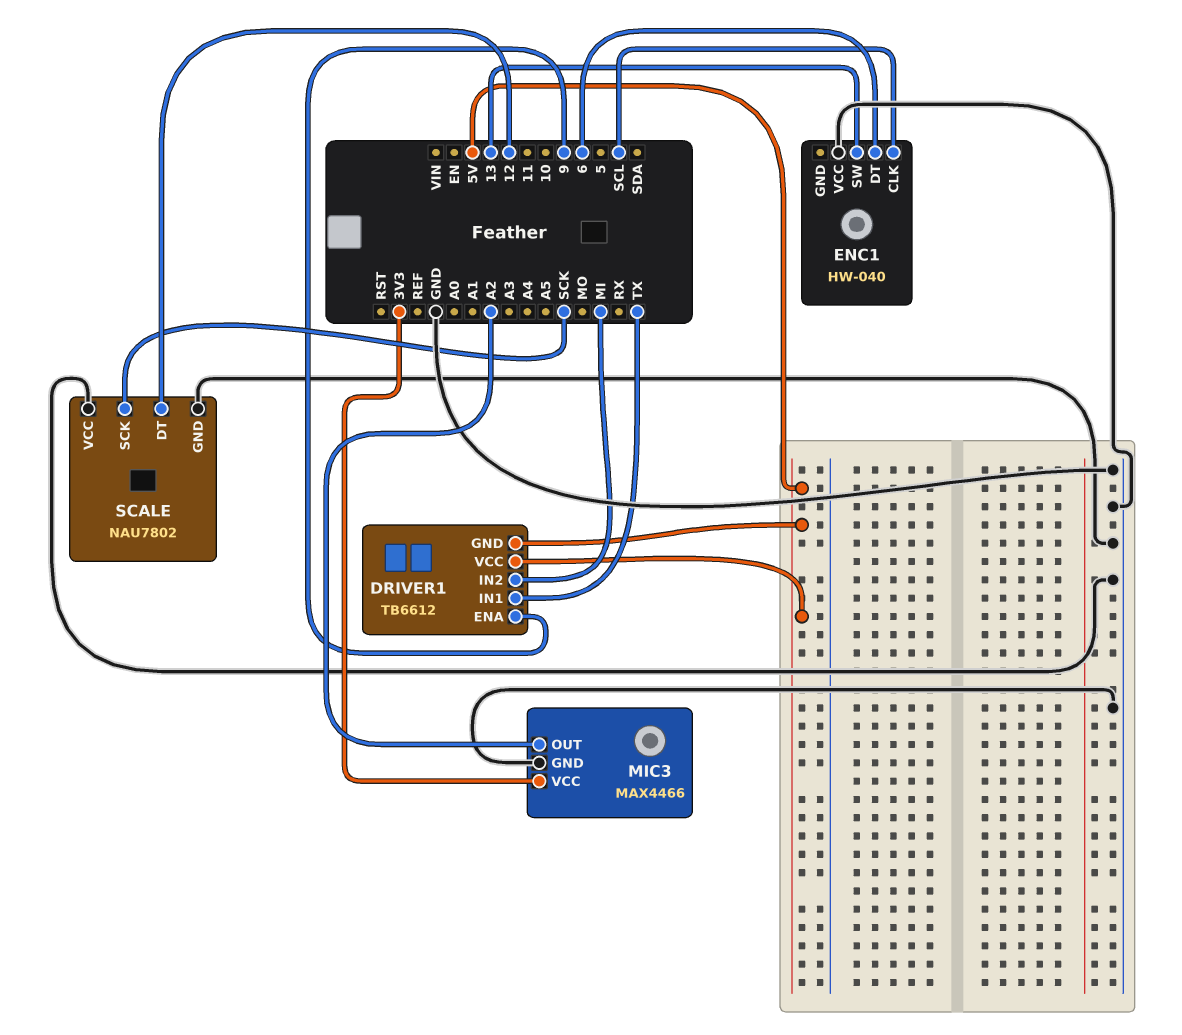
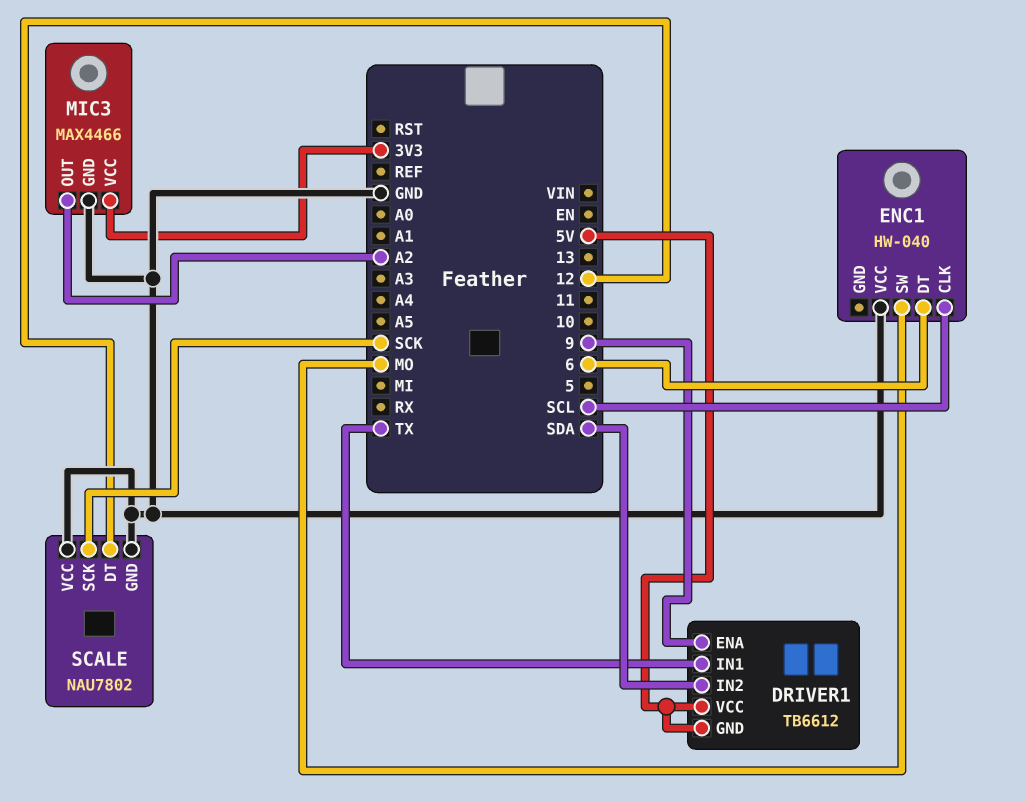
DRIVER1 pin IN2: MI -> SDA
ENC1 pin SW: 13 -> MO

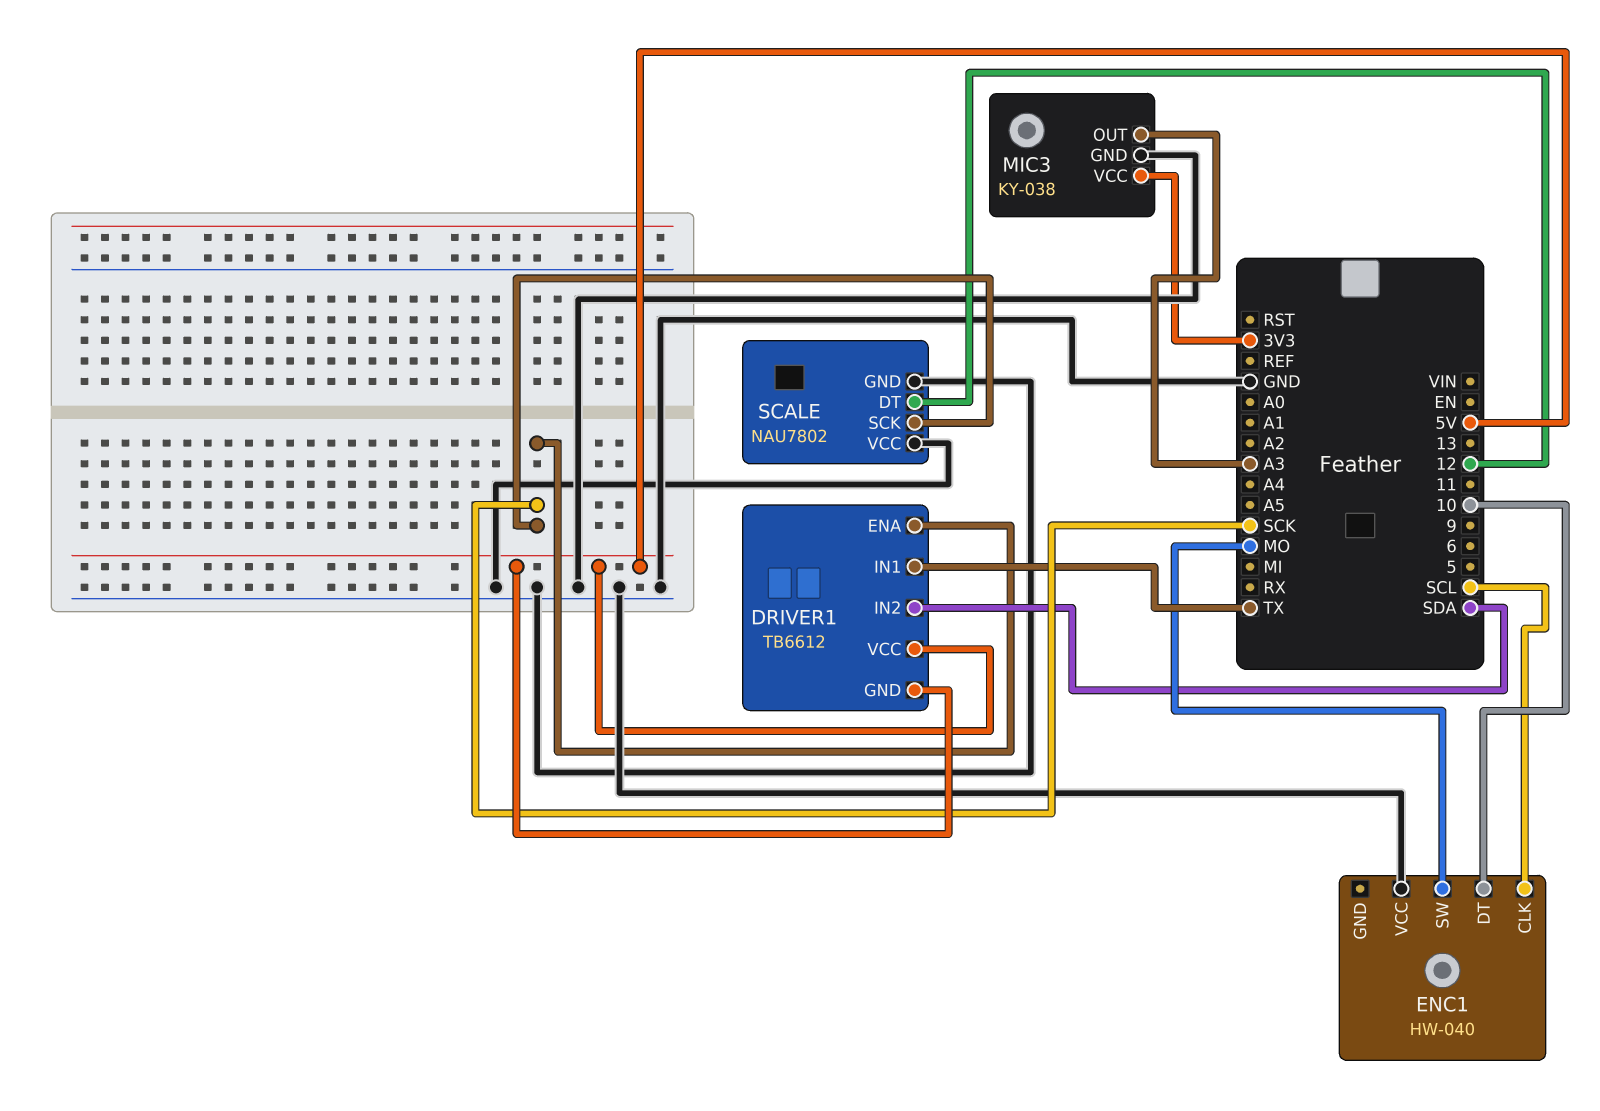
DRIVER1 pin ENA: 9 -> SCK
ENC1 pin DT: 6 -> 10
MIC3: MAX4466 -> KY-038
MIC3 pin OUT: A2 -> A3

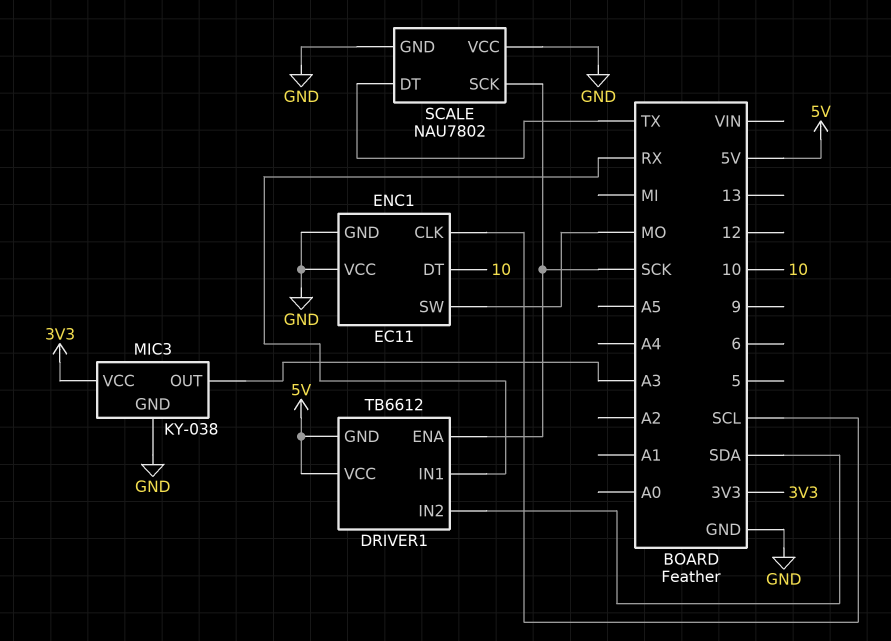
DRIVER1 pin IN1: TX -> RX
ENC1: HW-040 -> EC11
ENC1 pin GND: none -> GND
SCALE pin DT: 12 -> TX

